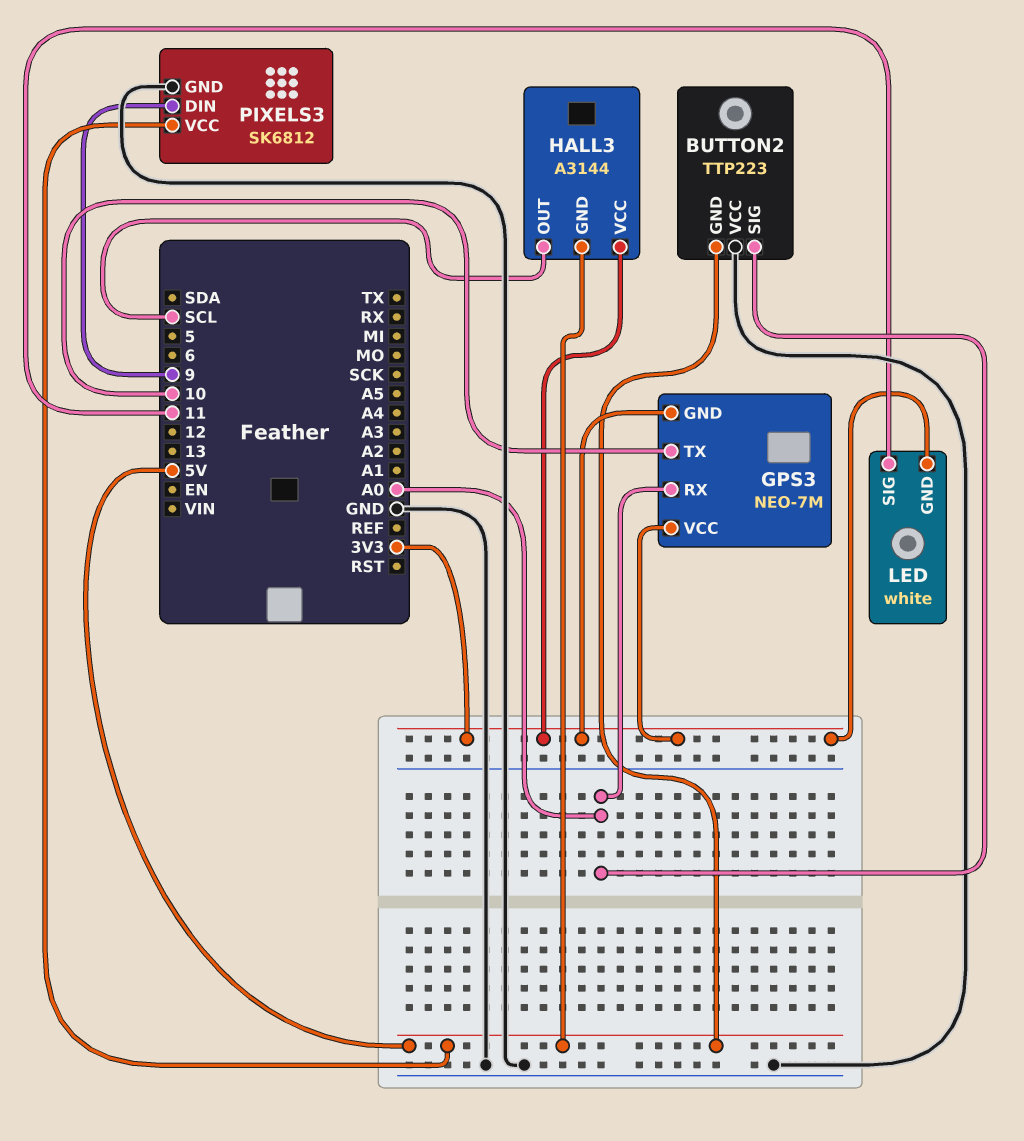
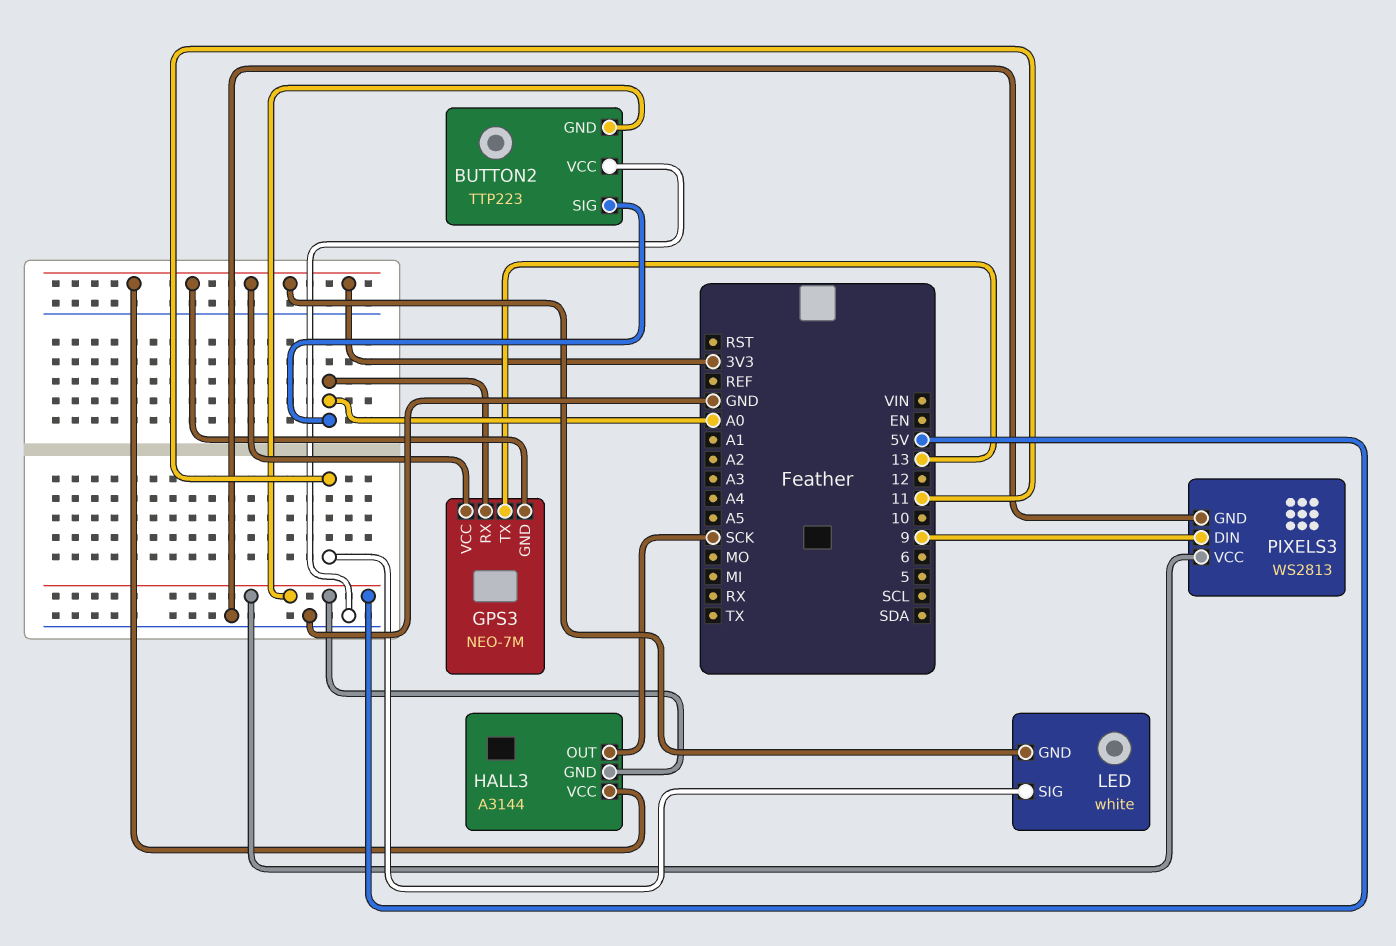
GPS3 pin TX: 10 -> 13
HALL3 pin OUT: SCL -> SCK
PIXELS3: SK6812 -> WS2813

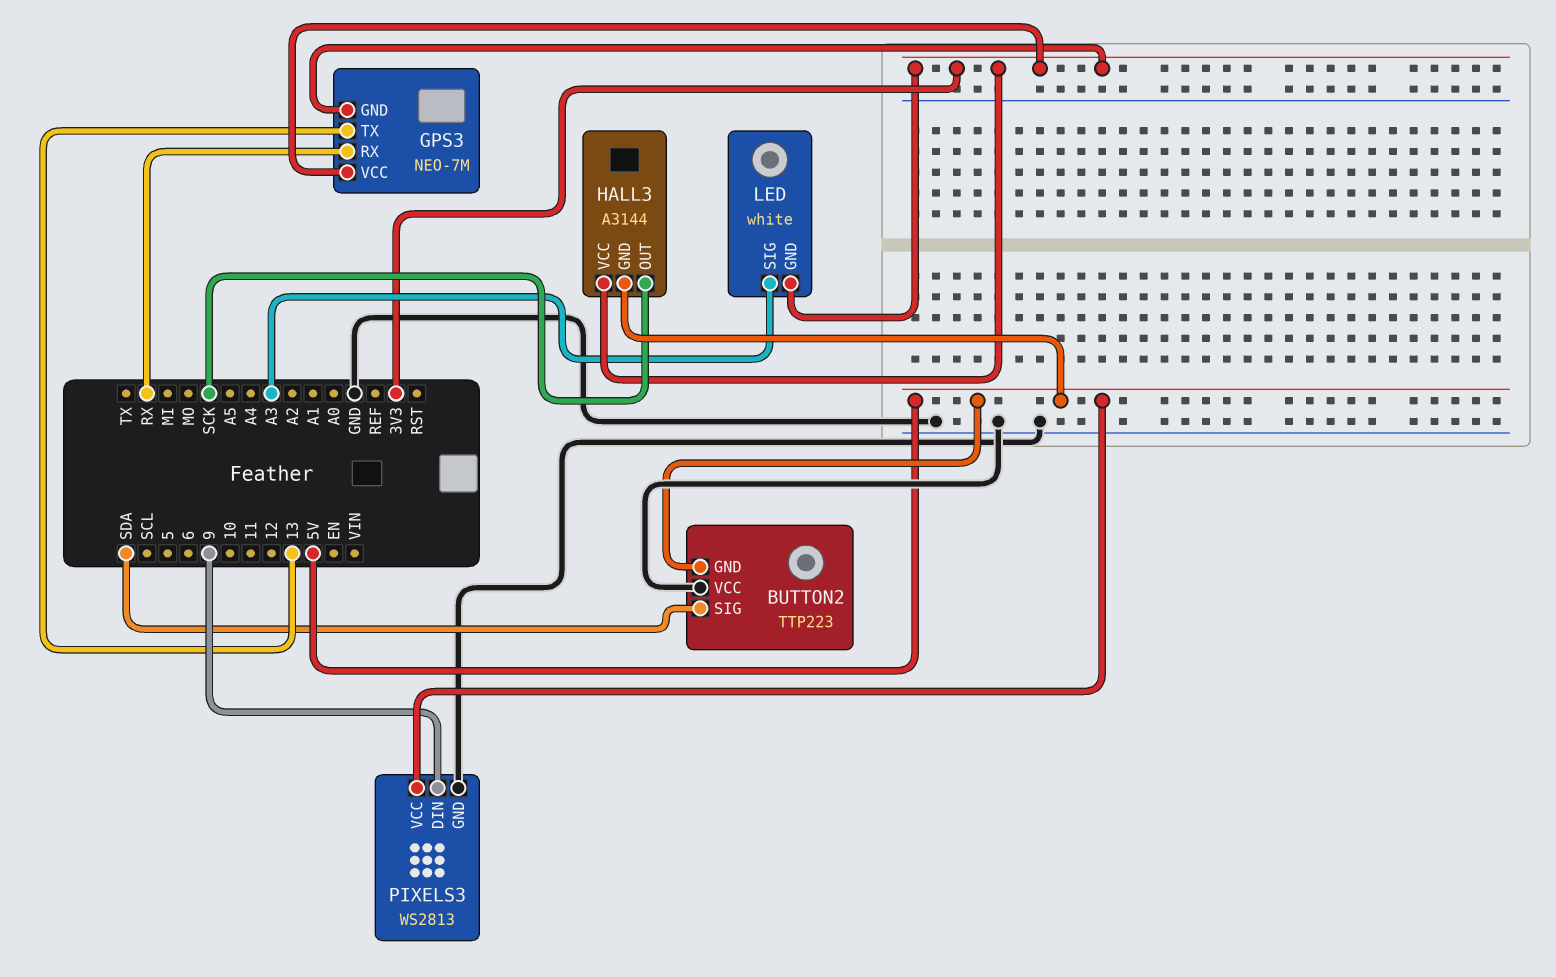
BUTTON2 pin SIG: A0 -> SDA
GPS3 pin RX: A0 -> RX
LED pin SIG: 11 -> A3

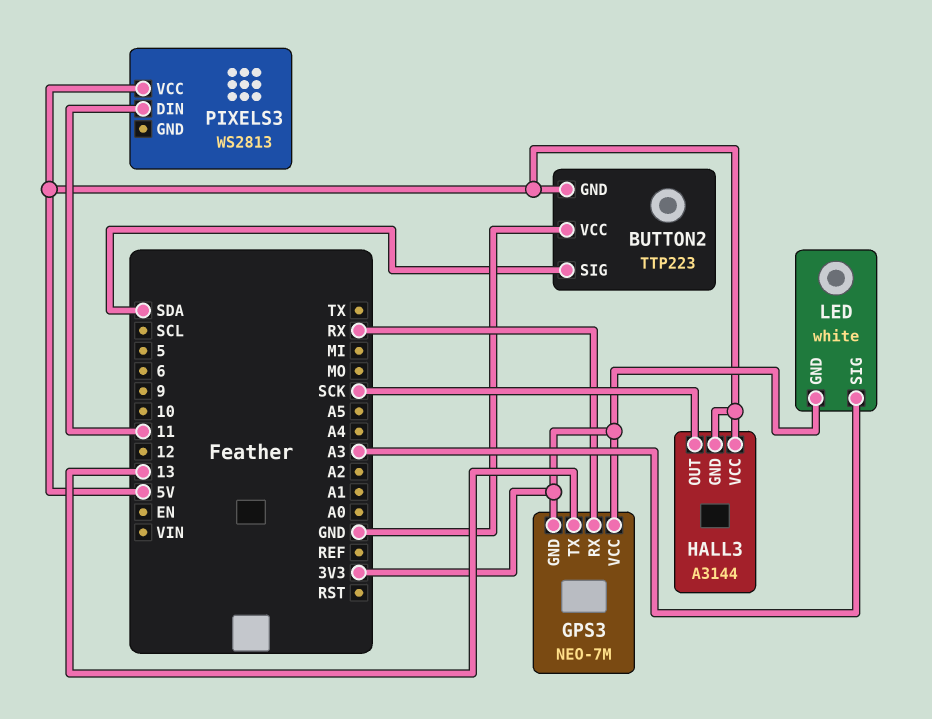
HALL3 pin VCC: 3V3 -> 5V
PIXELS3 pin DIN: 9 -> 11
PIXELS3 pin GND: GND -> none

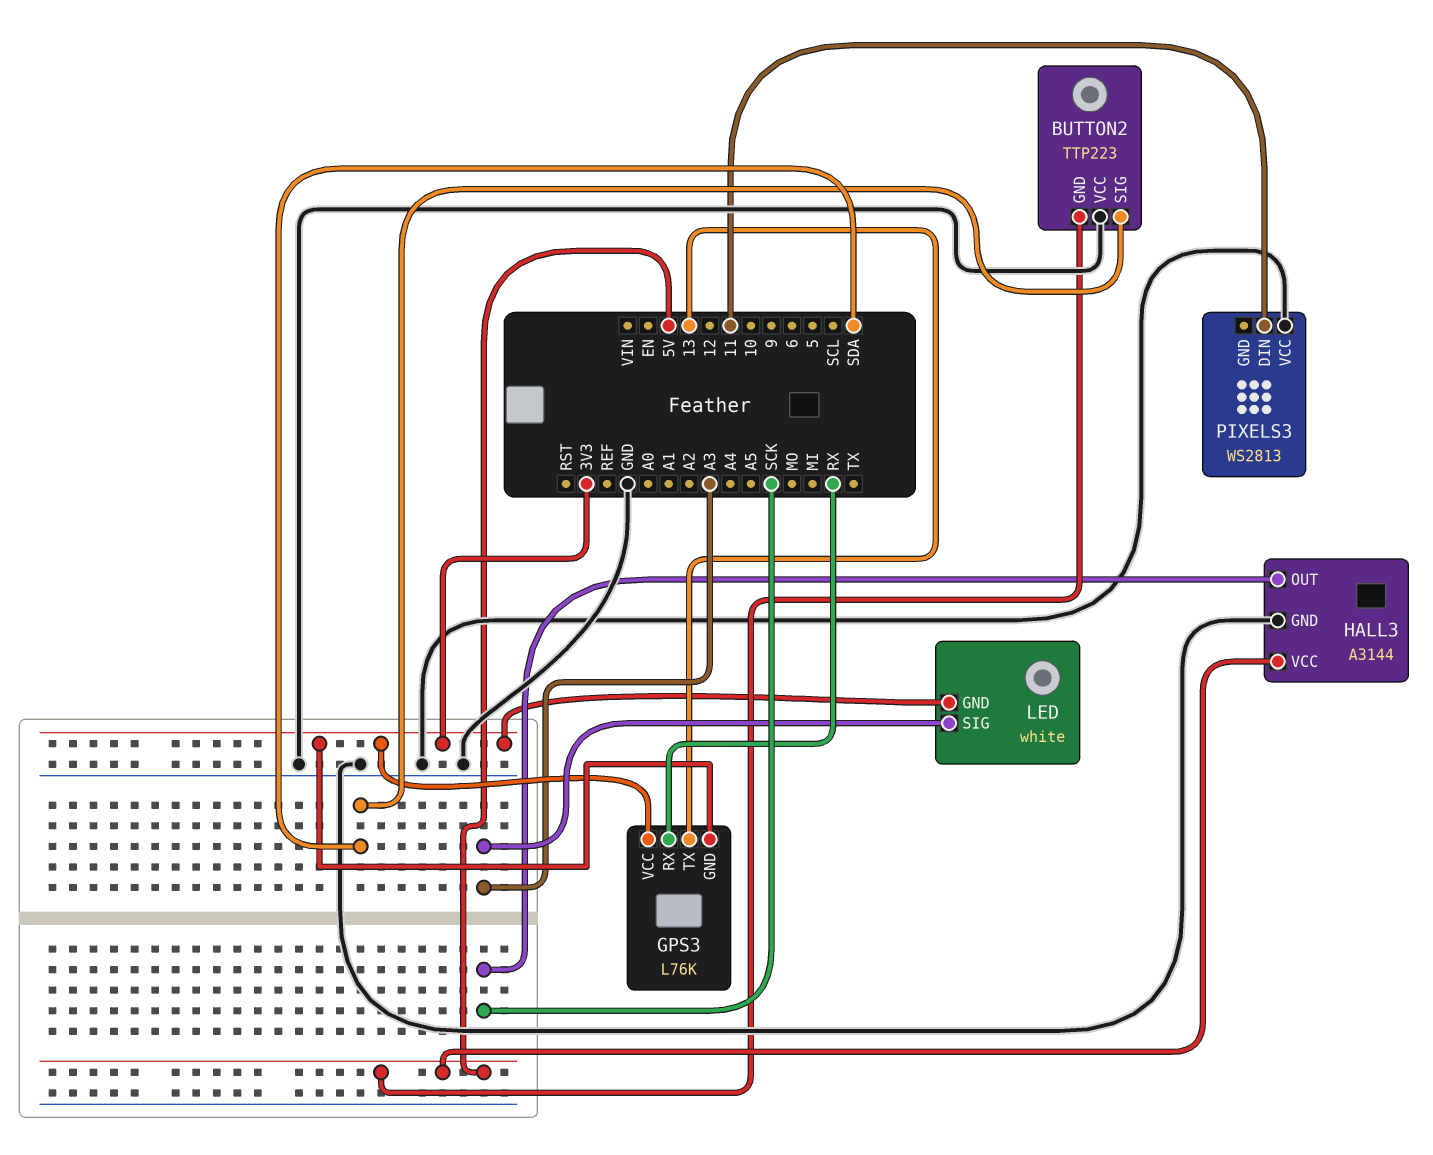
GPS3: NEO-7M -> L76K
HALL3 pin GND: 5V -> GND
PIXELS3 pin VCC: 5V -> GND

